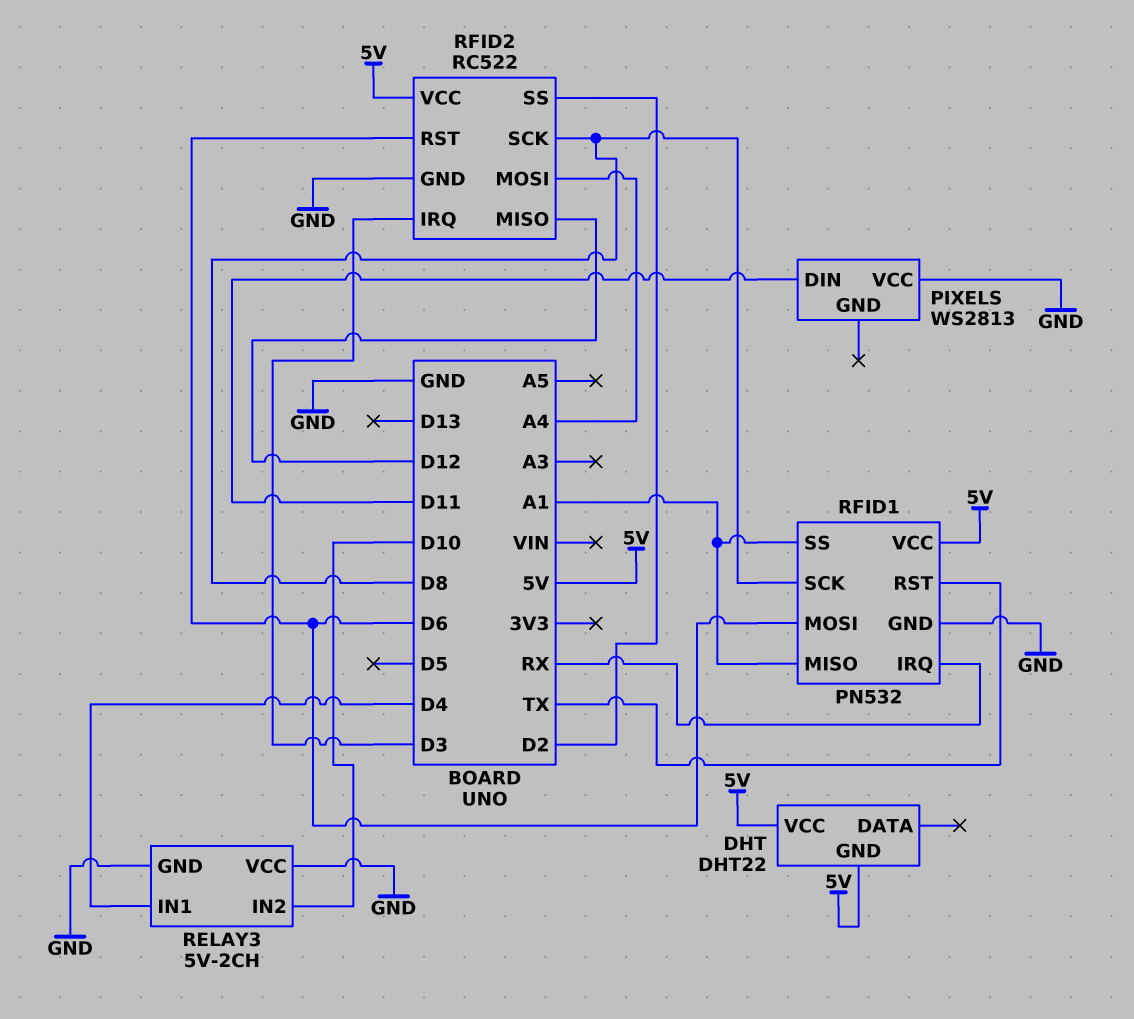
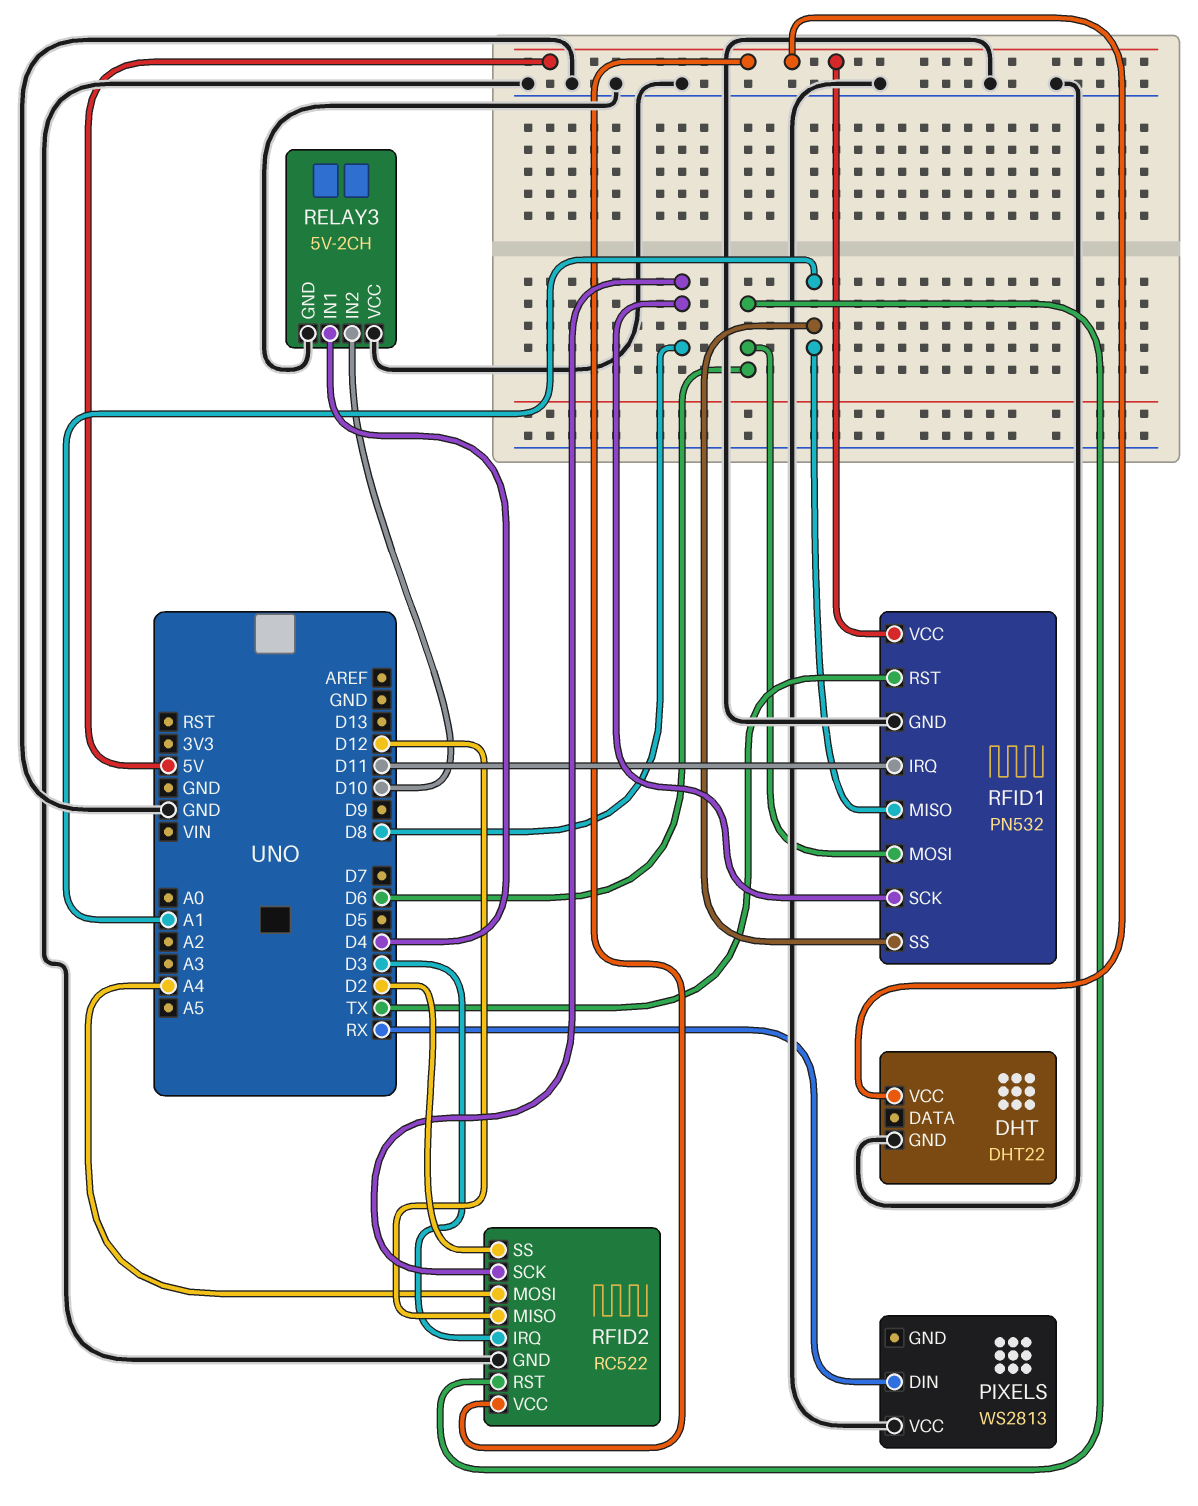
DHT pin GND: 5V -> GND
PIXELS pin DIN: D11 -> RX
RFID1 pin IRQ: RX -> D11

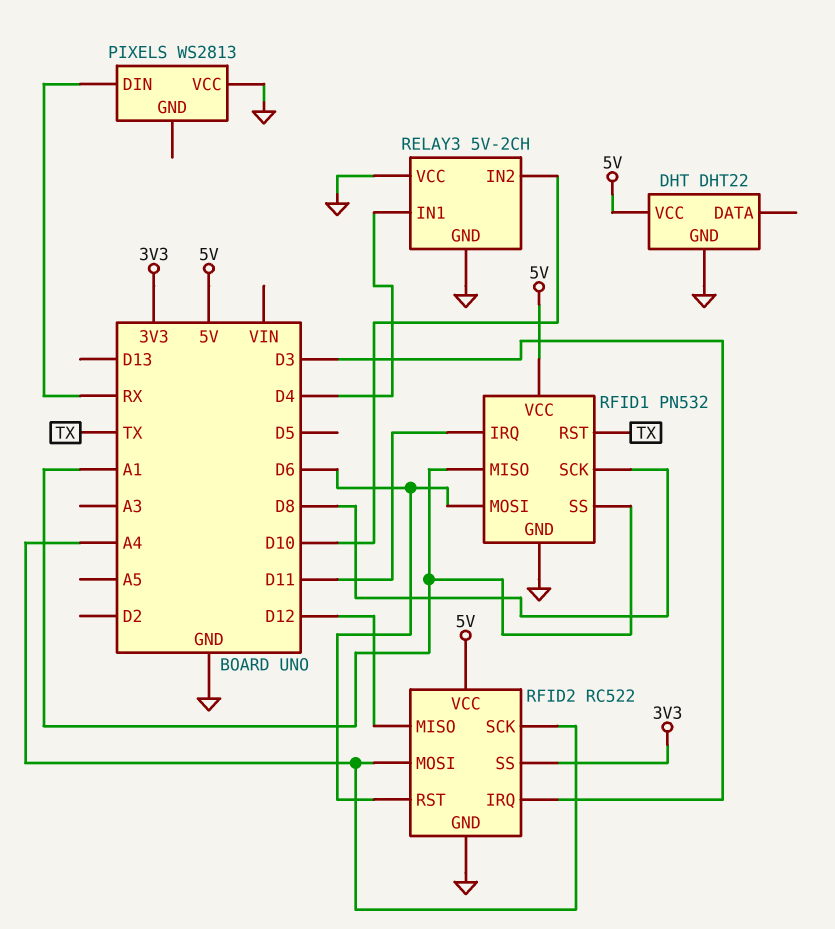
RFID2 pin SCK: D8 -> A4
RFID2 pin SS: D2 -> 3V3

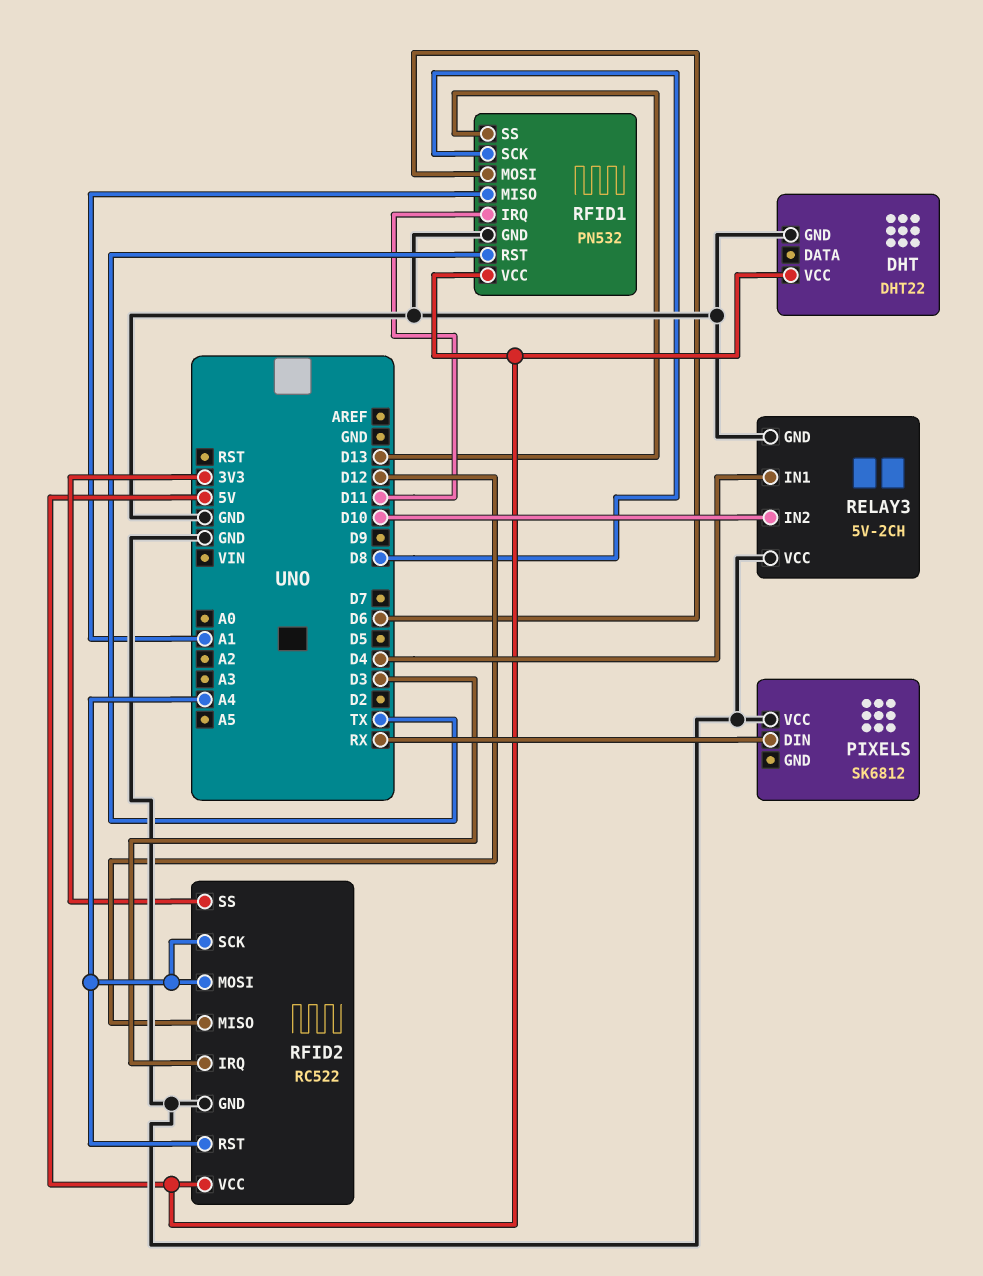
PIXELS: WS2813 -> SK6812
RFID1 pin SS: A1 -> D13
RFID2 pin RST: D6 -> A4

